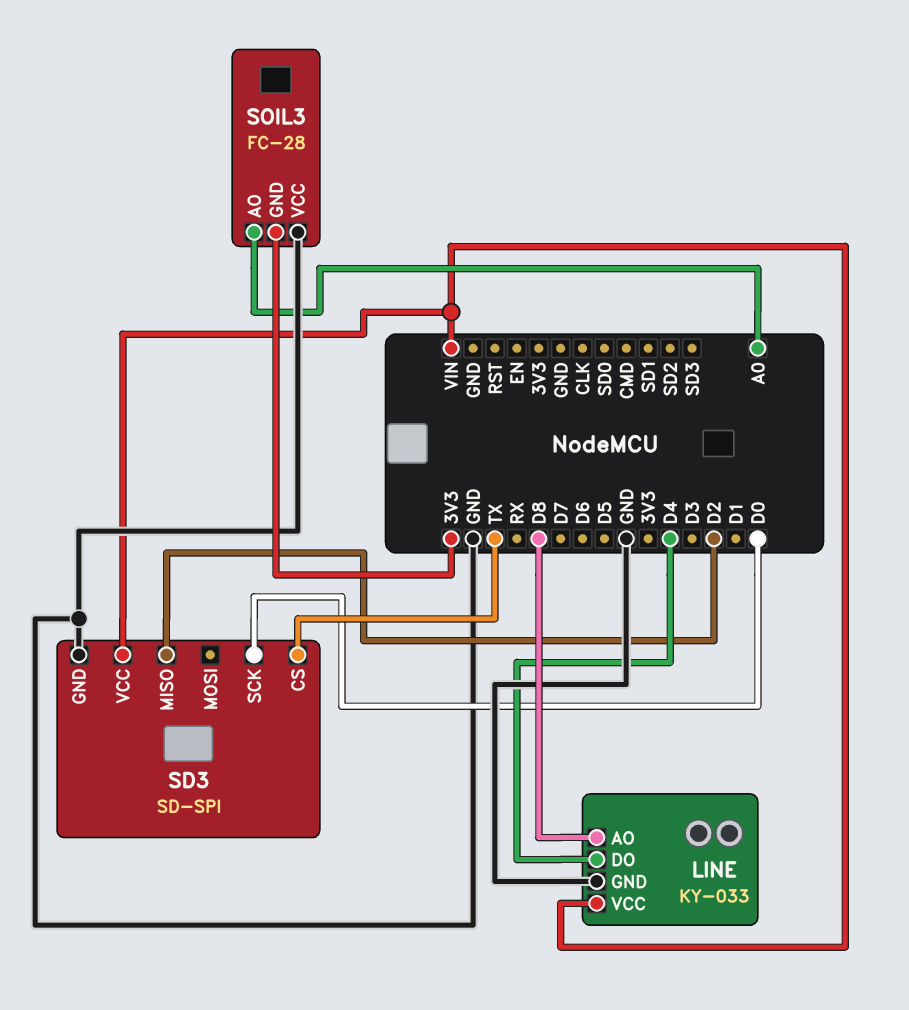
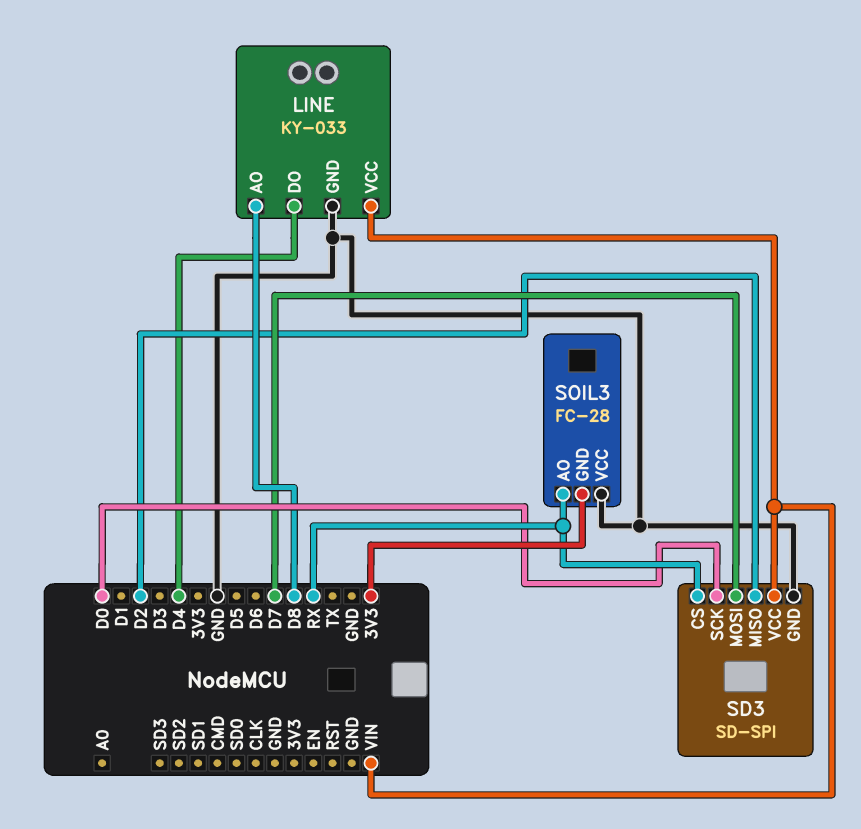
SD3 pin CS: TX -> RX
SD3 pin MOSI: none -> D7
SOIL3 pin AO: A0 -> RX

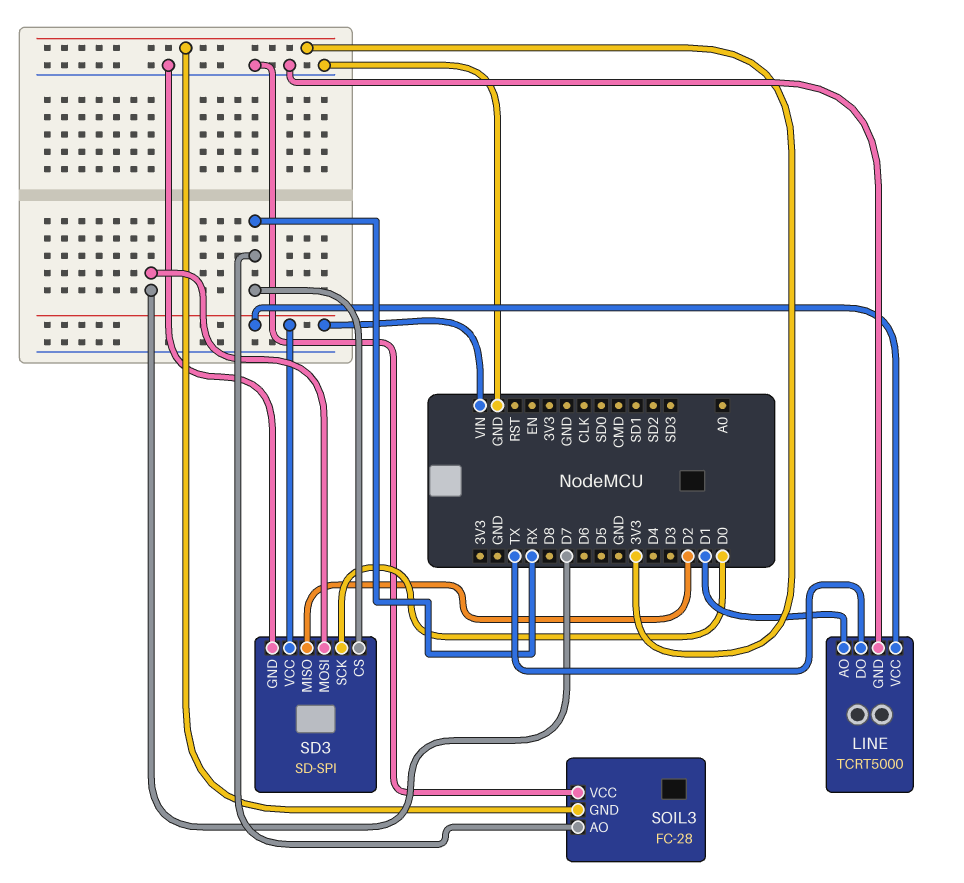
LINE: KY-033 -> TCRT5000
LINE pin AO: D8 -> D1
LINE pin DO: D4 -> TX

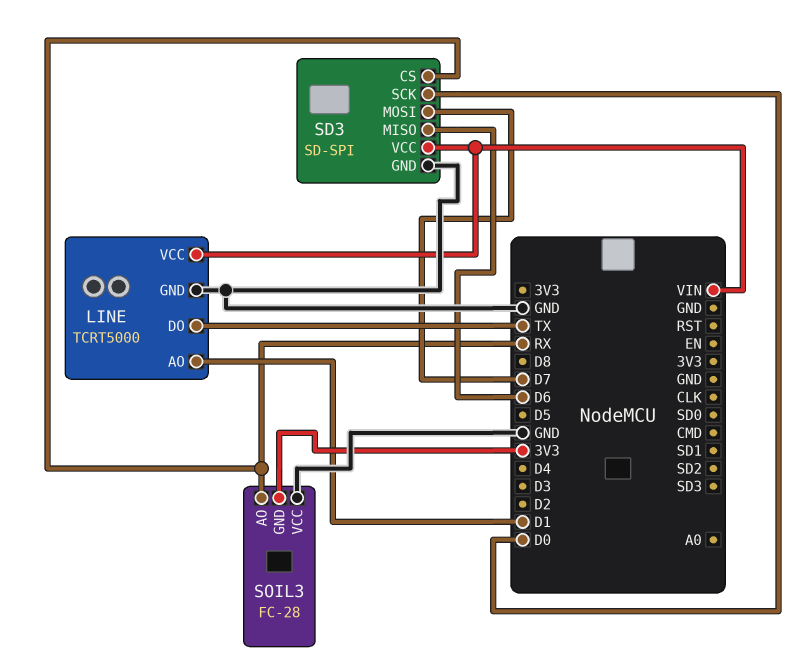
SD3 pin MISO: D2 -> D6

